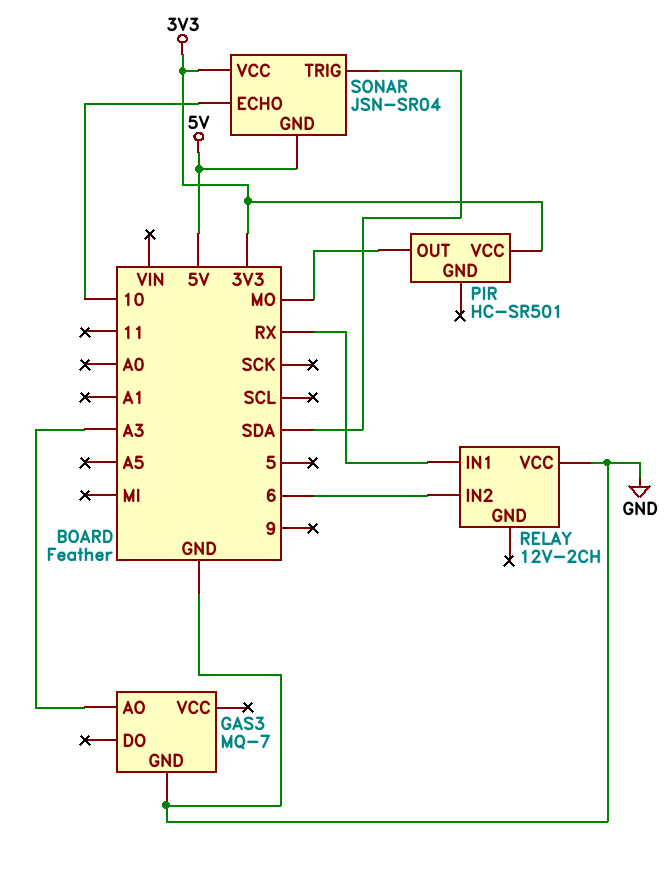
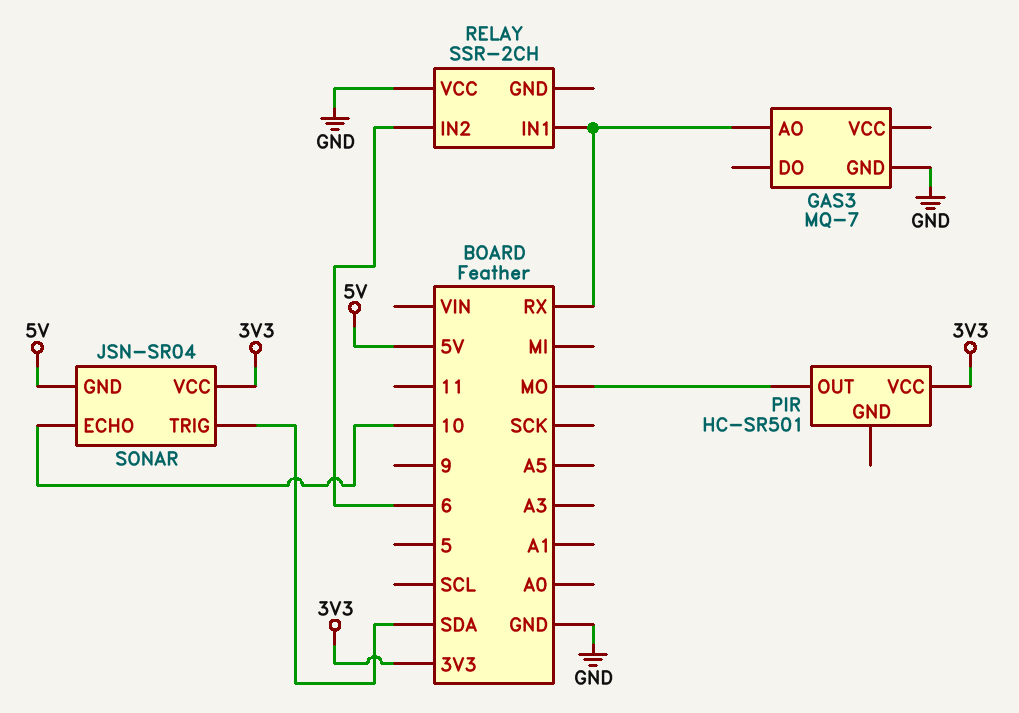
GAS3 pin AO: A3 -> RX
RELAY: 12V-2CH -> SSR-2CH

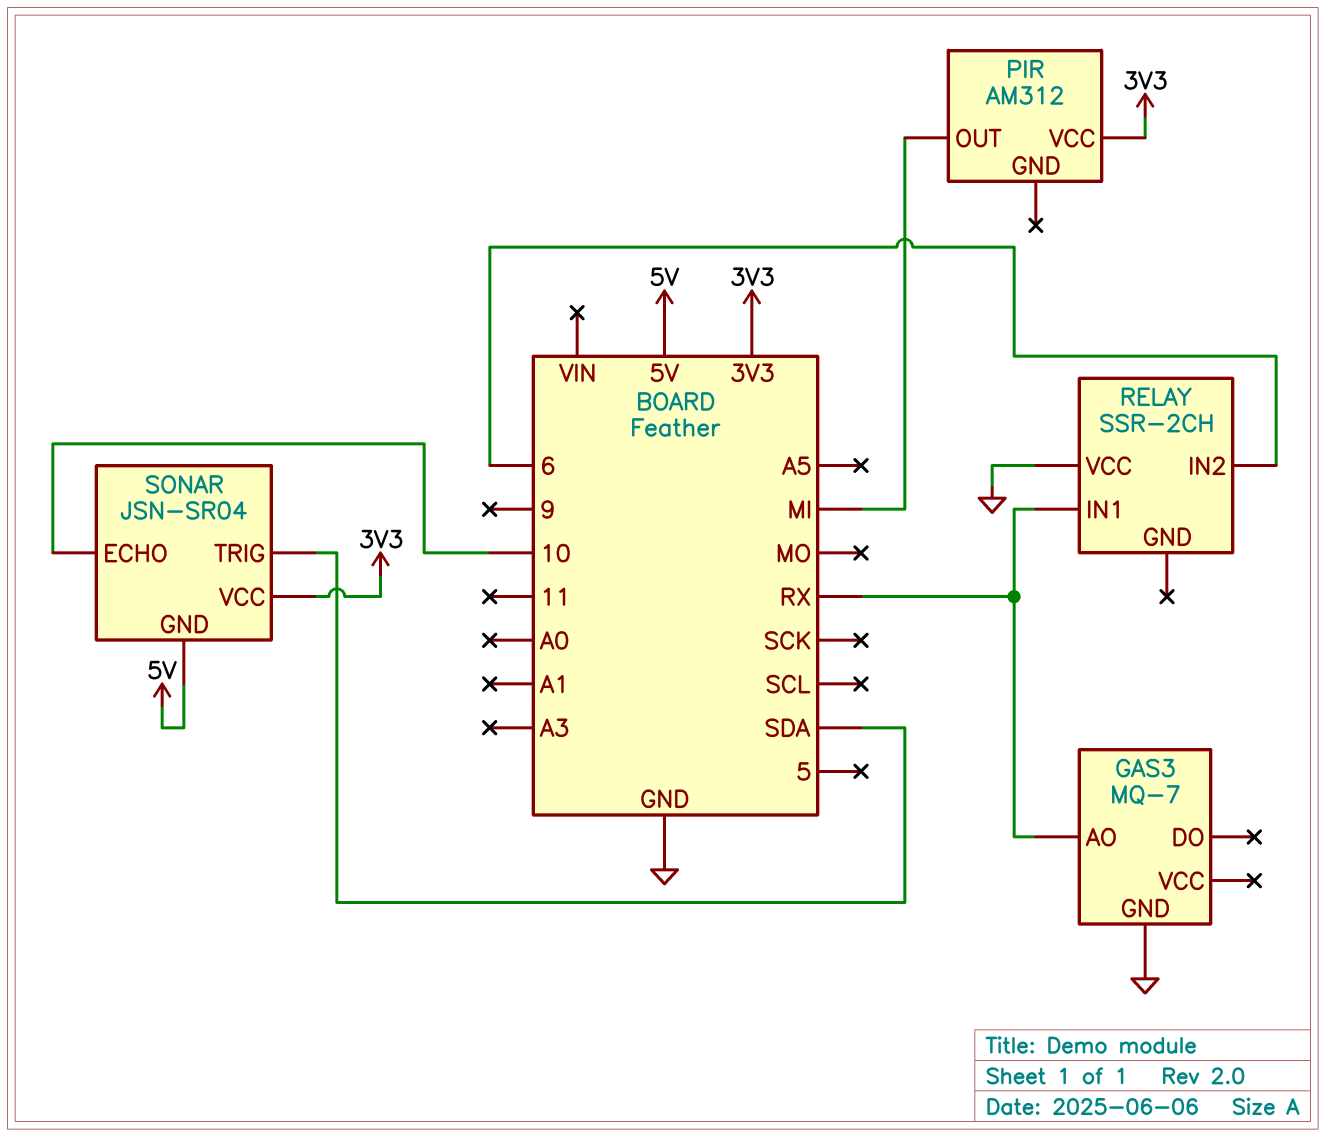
PIR: HC-SR501 -> AM312
PIR pin OUT: MO -> MI

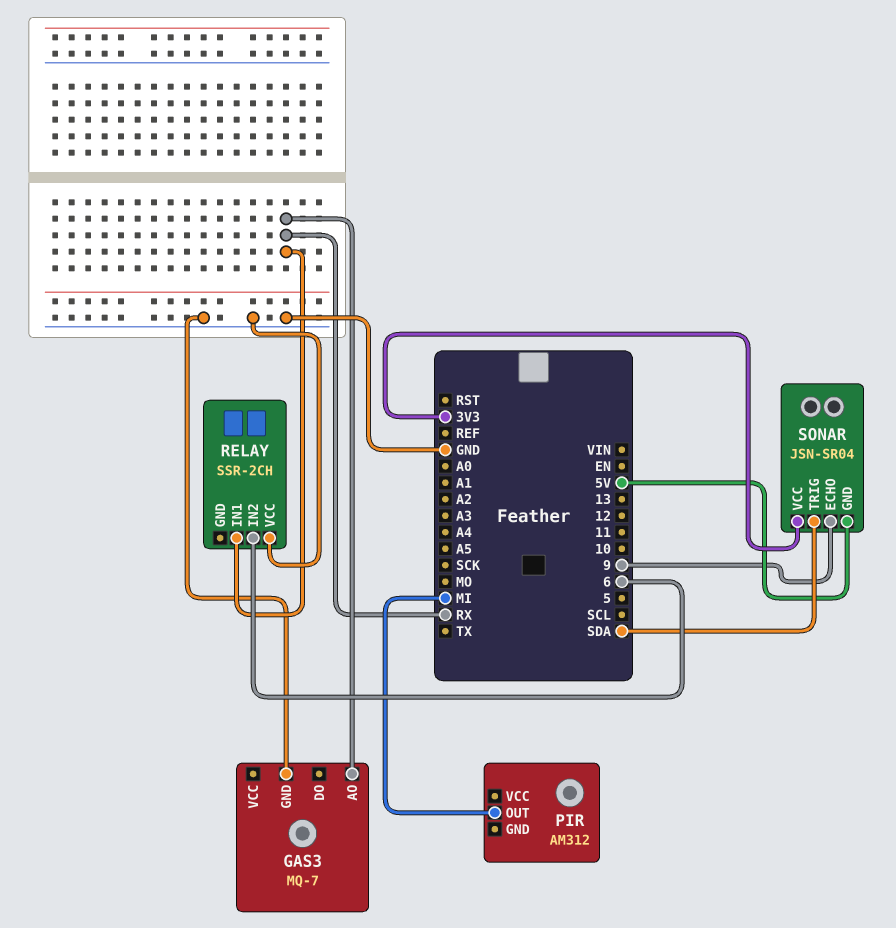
PIR pin VCC: 3V3 -> none
SONAR pin ECHO: 10 -> 9

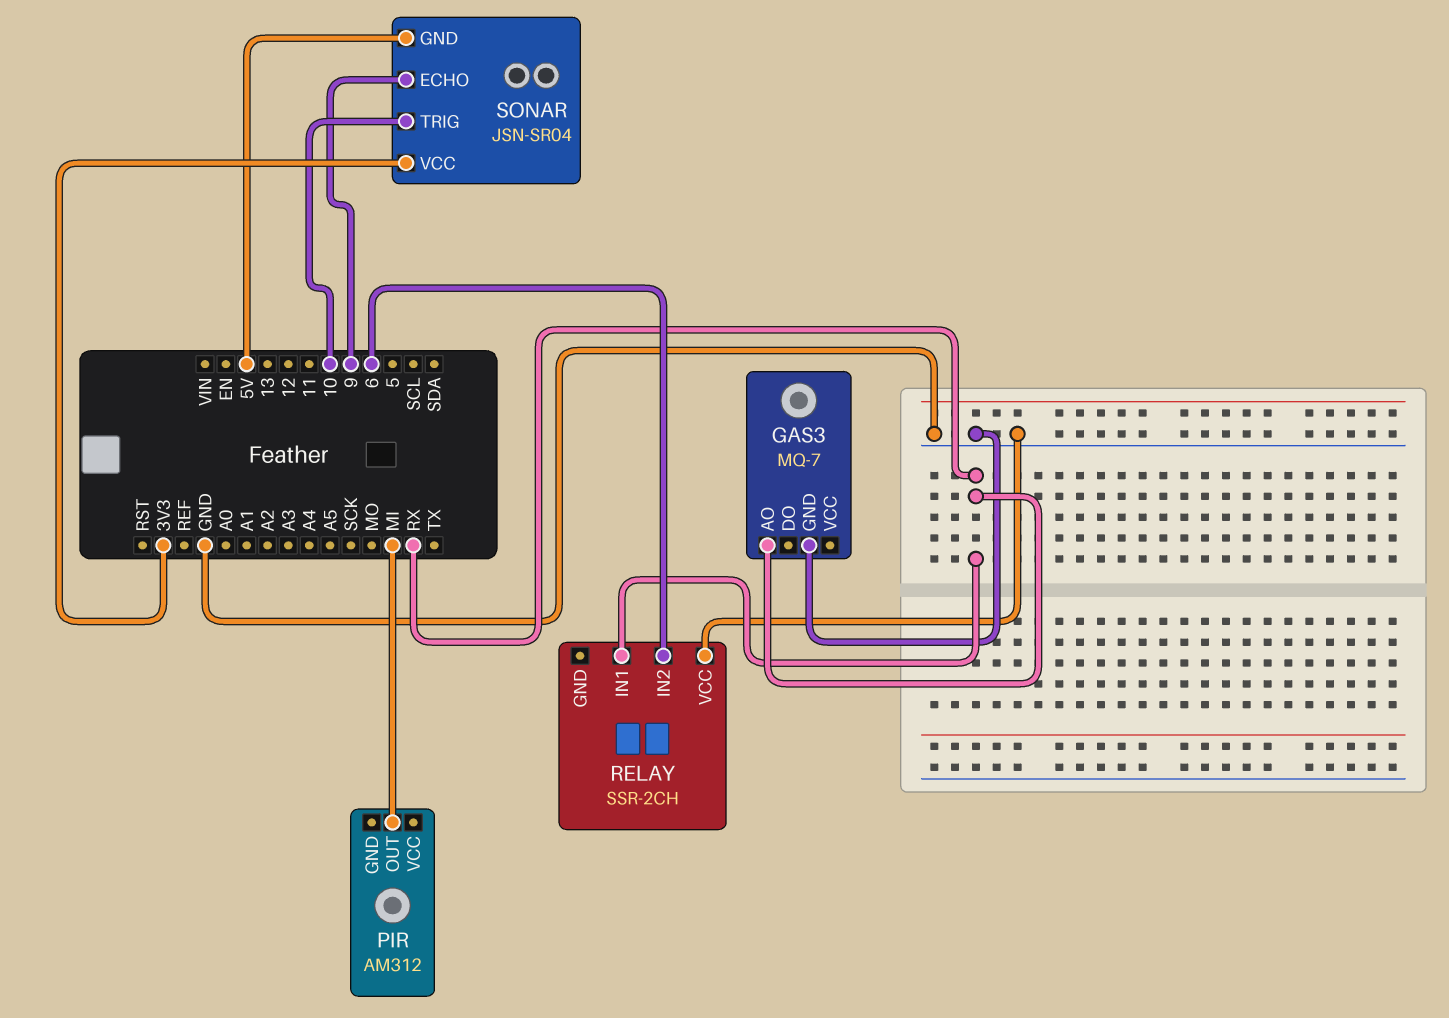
SONAR pin TRIG: SDA -> 10

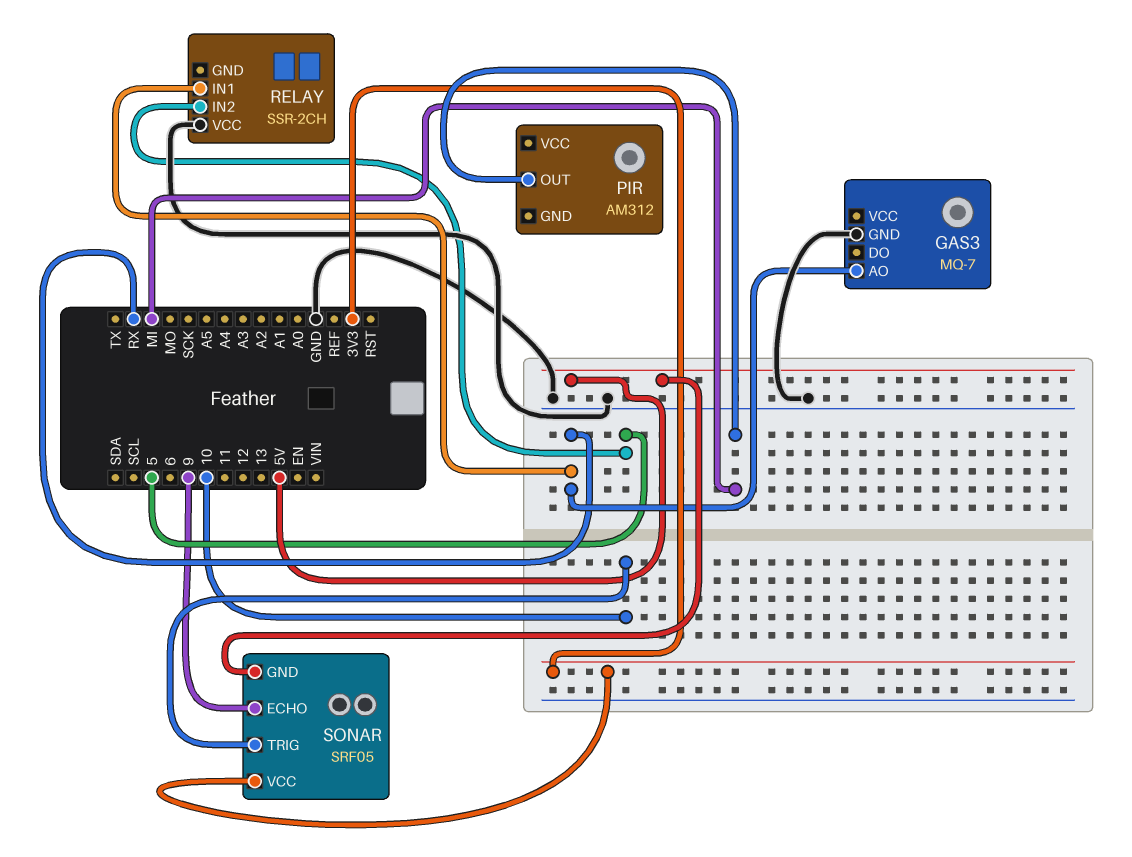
RELAY pin IN2: 6 -> 5
SONAR: JSN-SR04 -> SRF05

